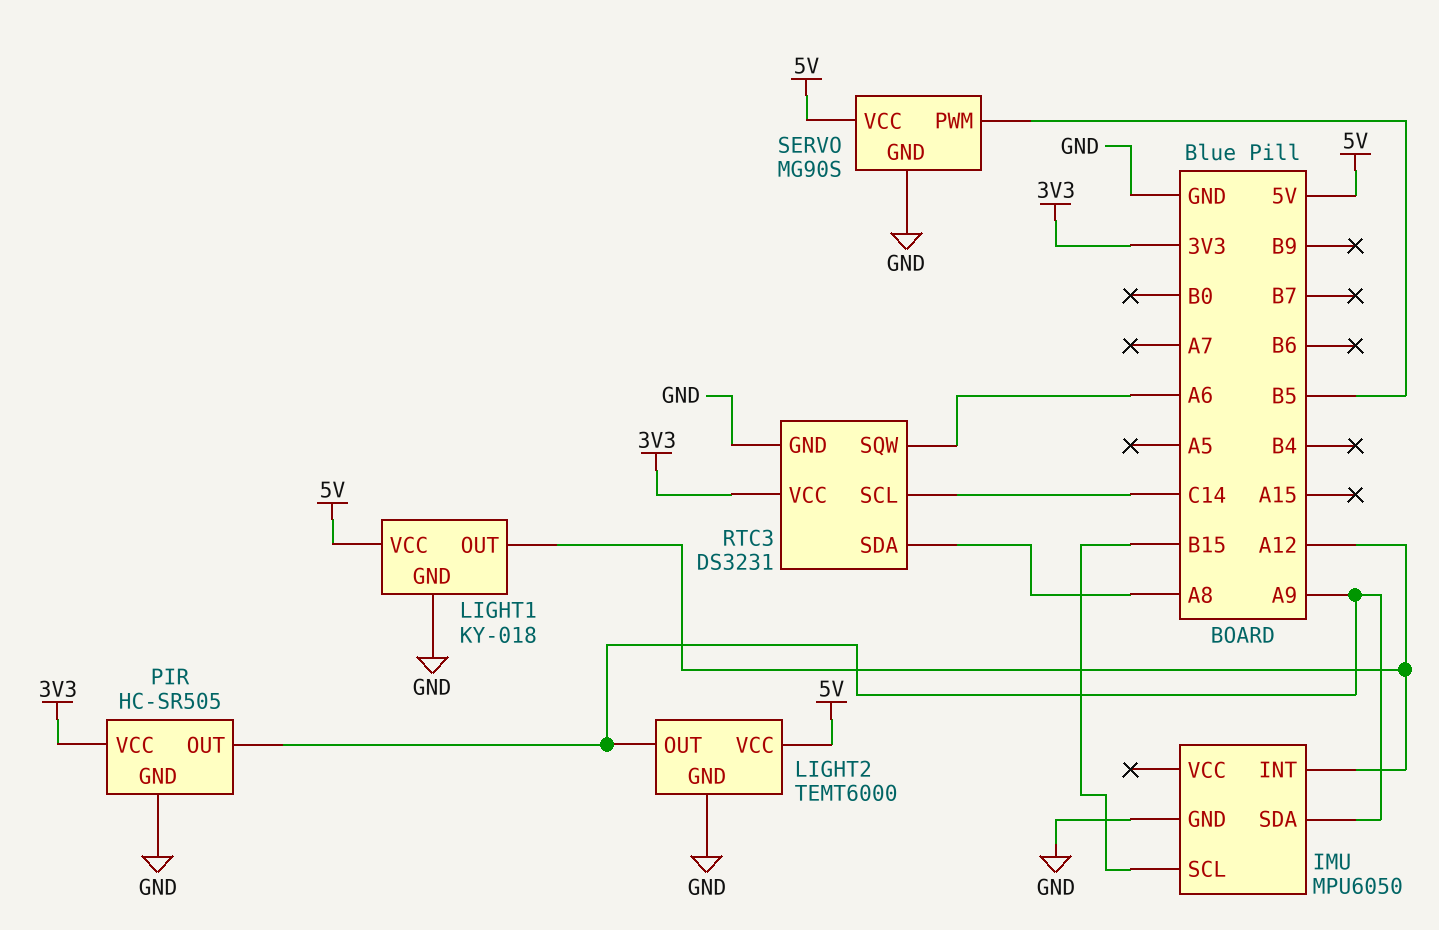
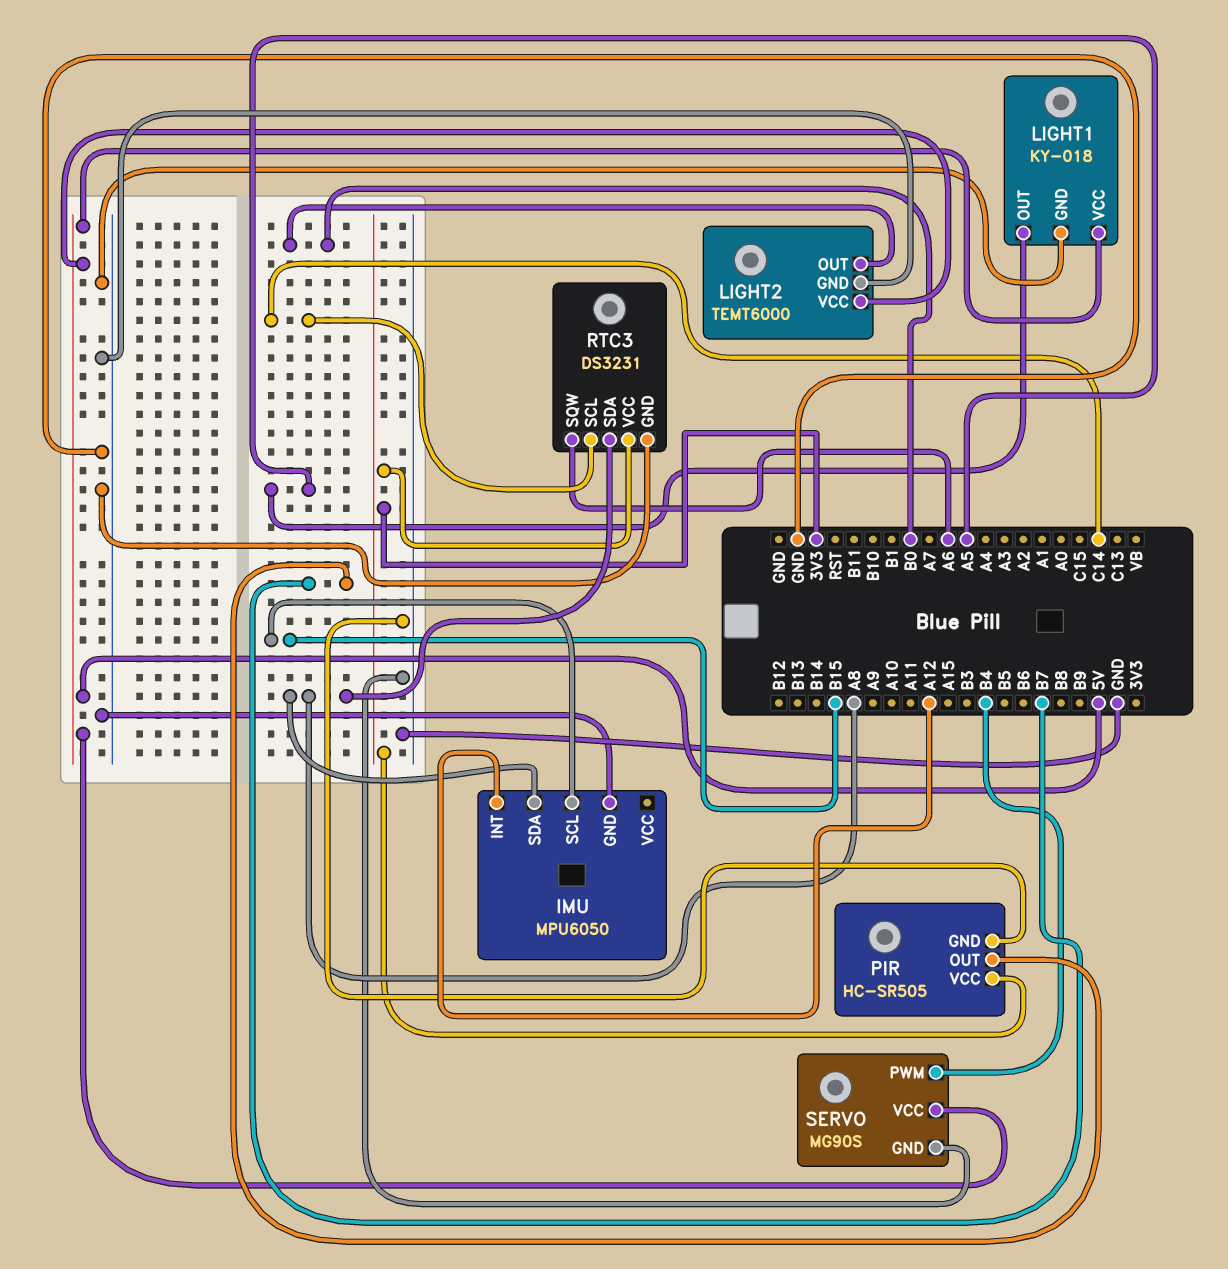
IMU pin SDA: A9 -> A8
LIGHT1 pin OUT: A12 -> A5
LIGHT2 pin OUT: A9 -> B0
PIR pin OUT: A9 -> B7
SERVO pin PWM: B5 -> B4

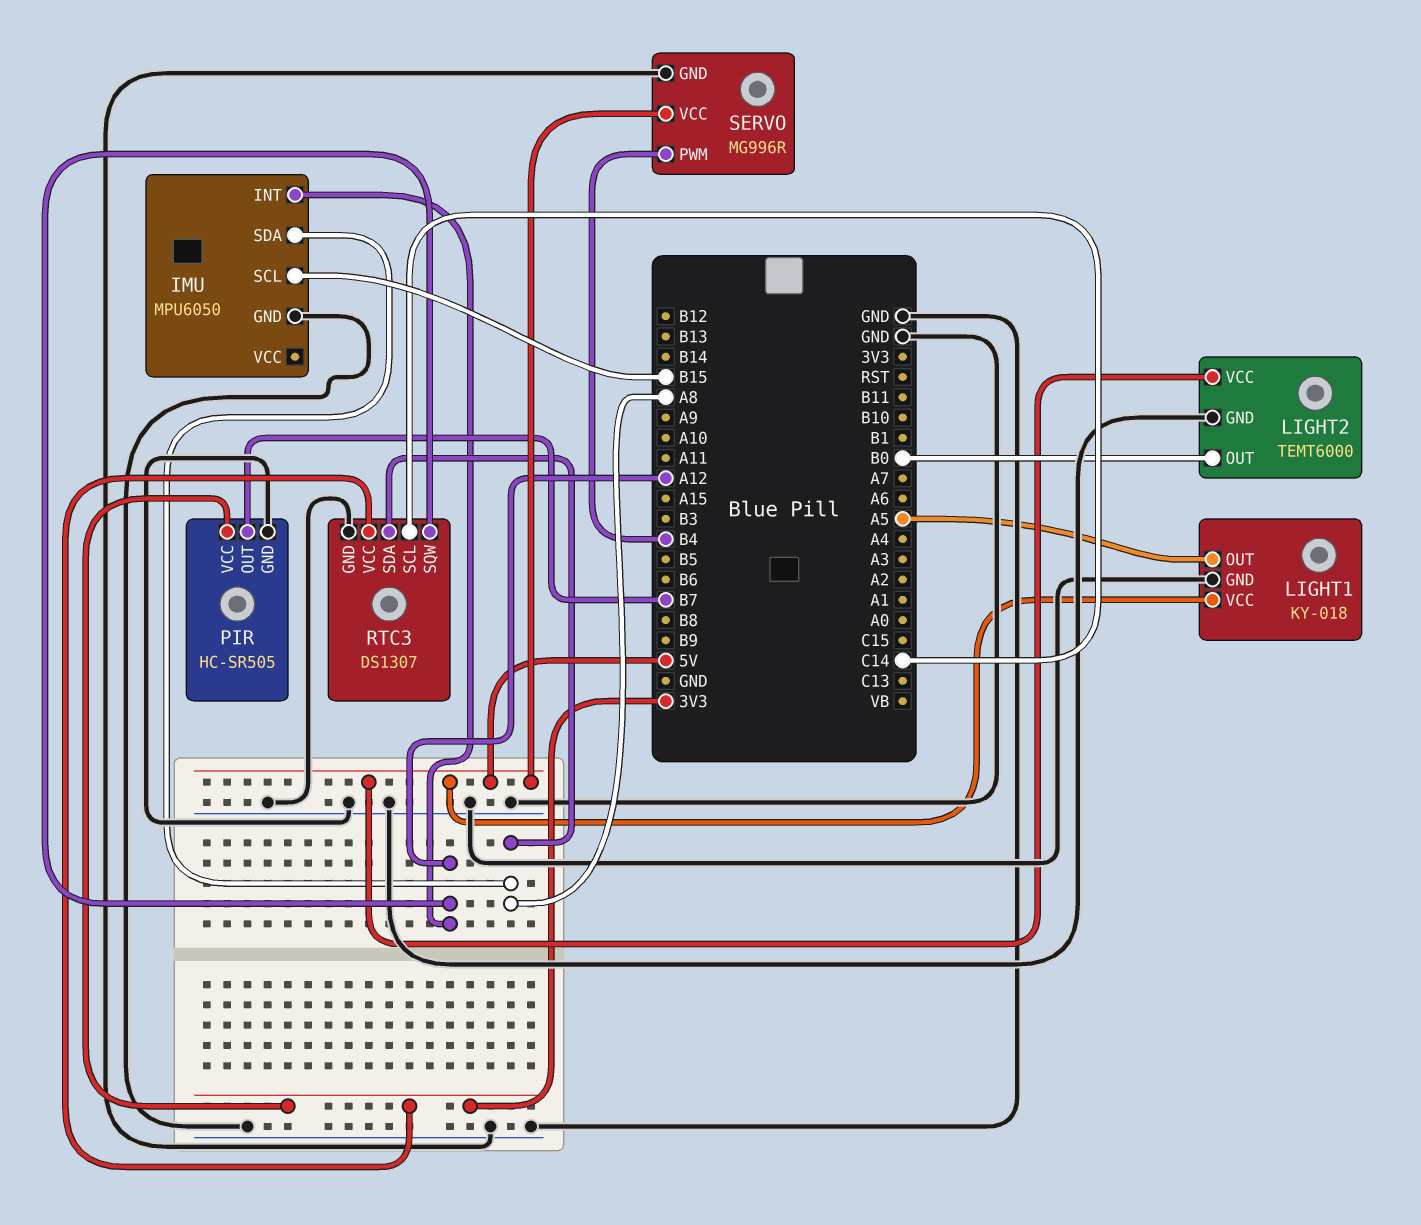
RTC3: DS3231 -> DS1307
RTC3 pin SQW: A6 -> A12
SERVO: MG90S -> MG996R

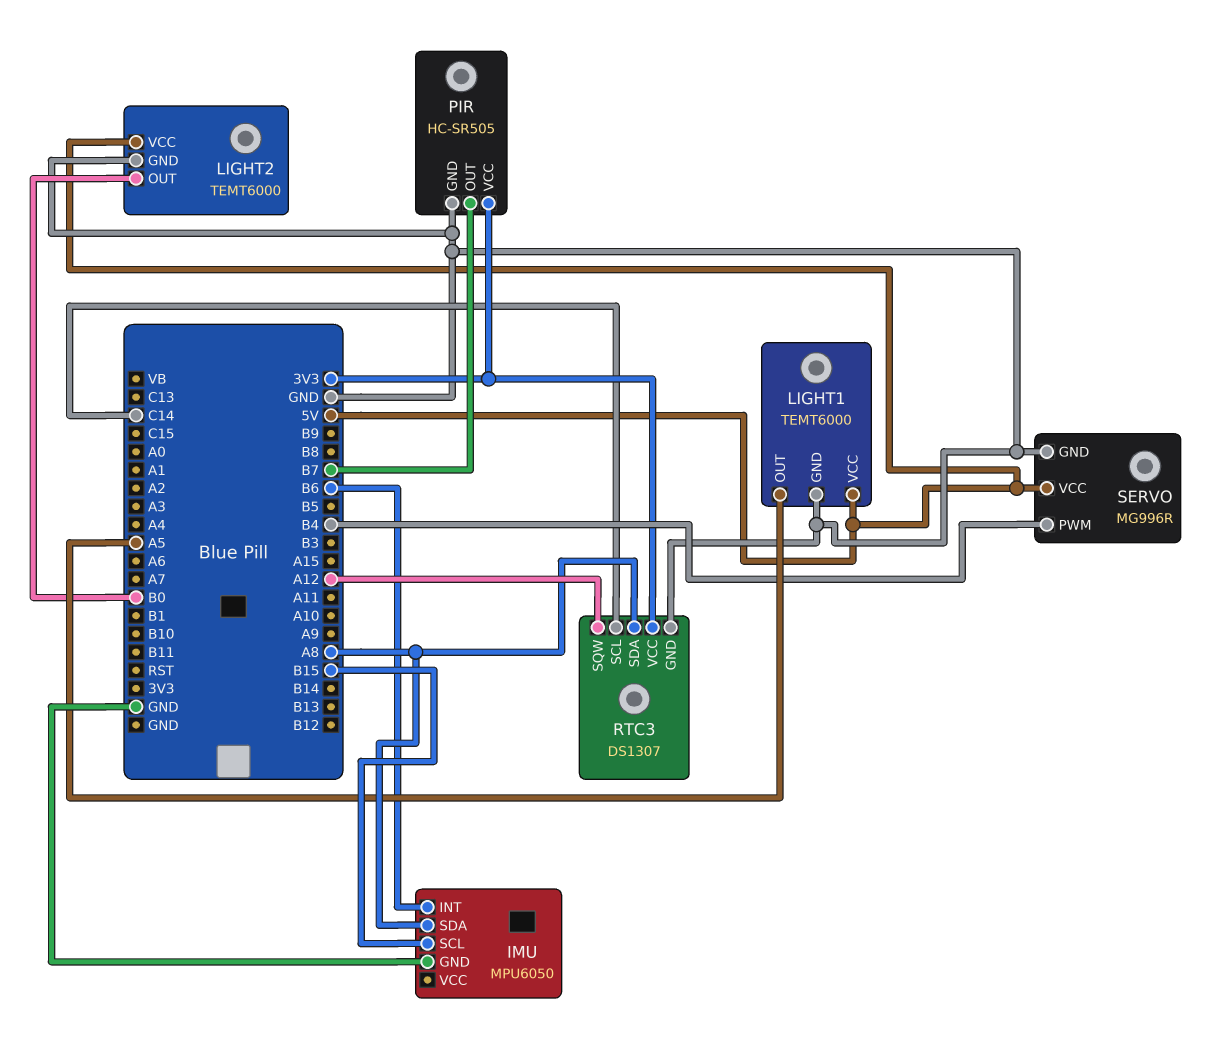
IMU pin INT: A12 -> B6
LIGHT1: KY-018 -> TEMT6000

